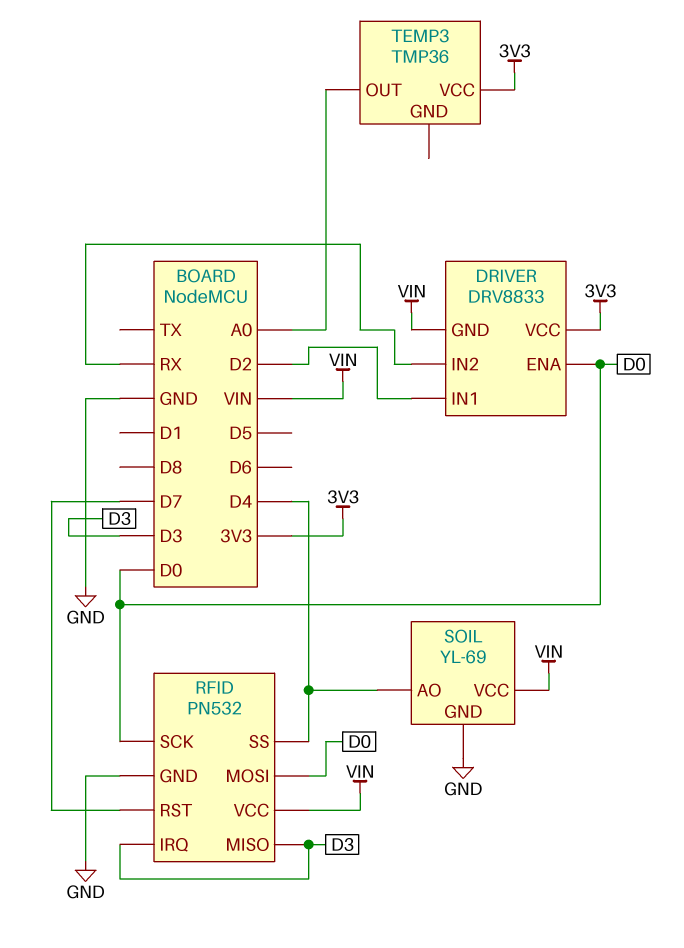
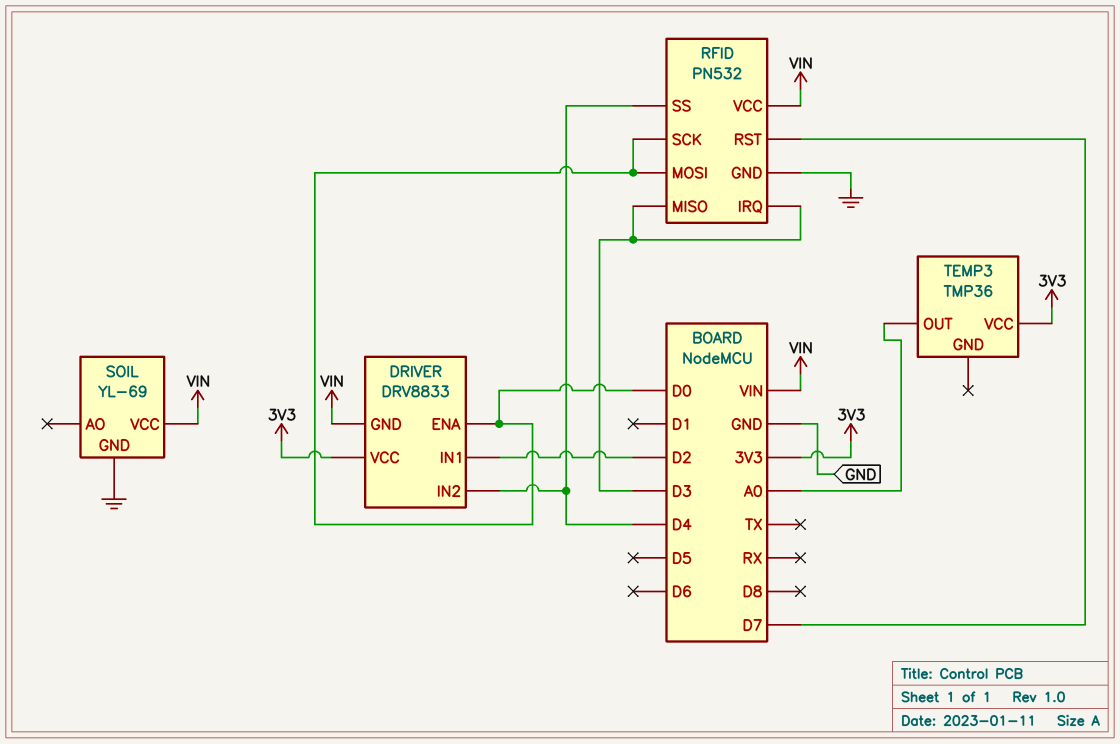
DRIVER pin IN2: RX -> D4
SOIL pin AO: D4 -> none

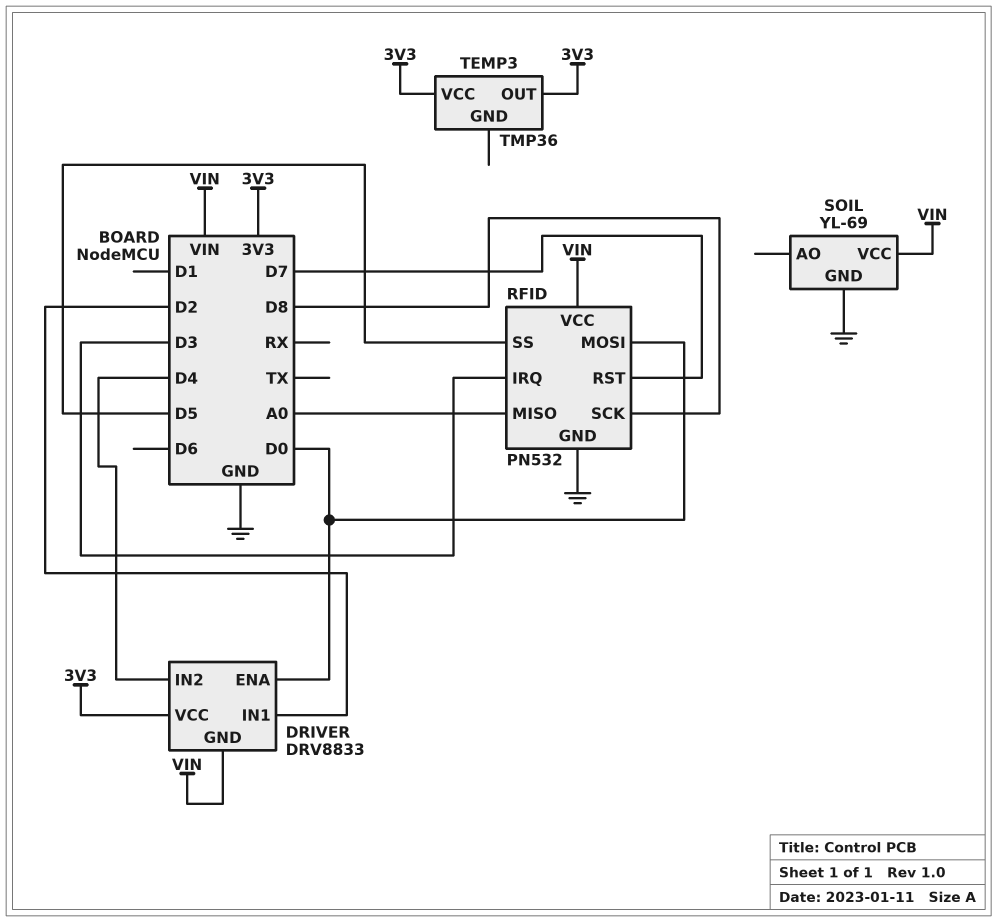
RFID pin MISO: D3 -> A0
RFID pin SCK: D0 -> D8
RFID pin SS: D4 -> D5
TEMP3 pin OUT: A0 -> 3V3

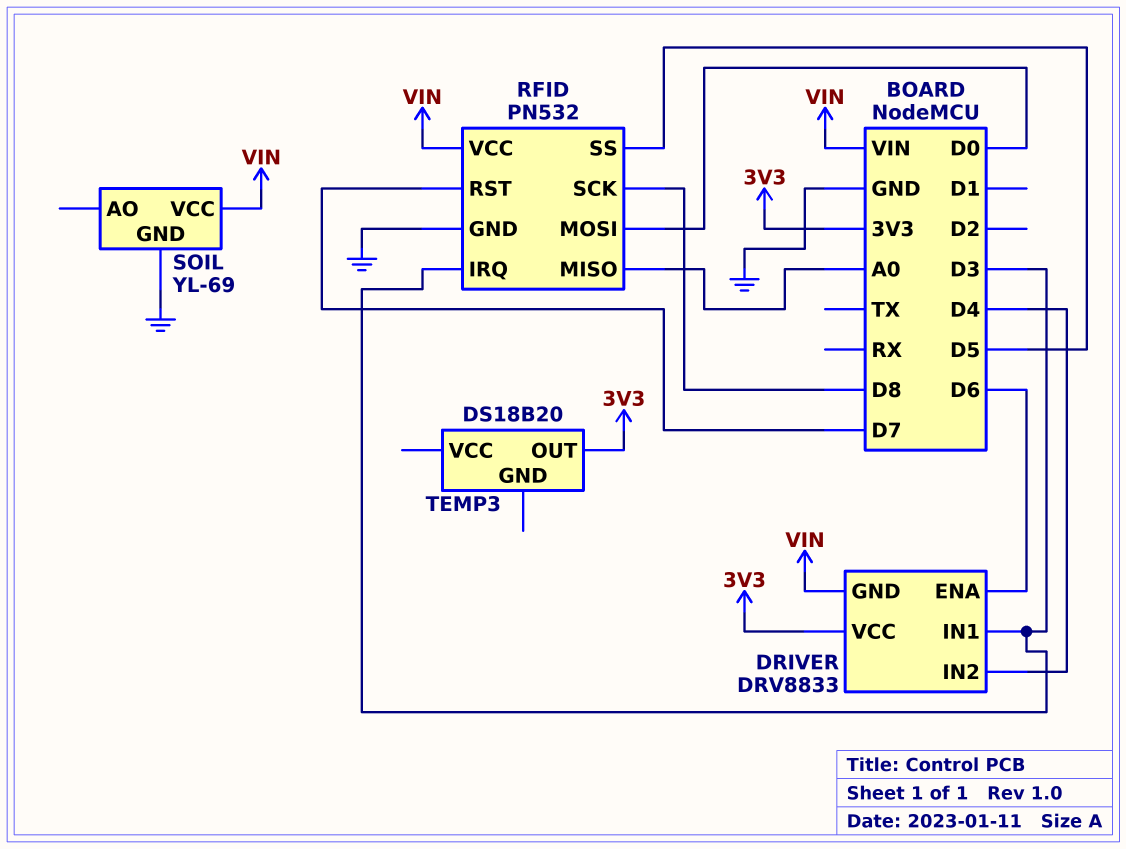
DRIVER pin ENA: D0 -> D6
DRIVER pin IN1: D2 -> D3
TEMP3: TMP36 -> DS18B20
TEMP3 pin VCC: 3V3 -> none

